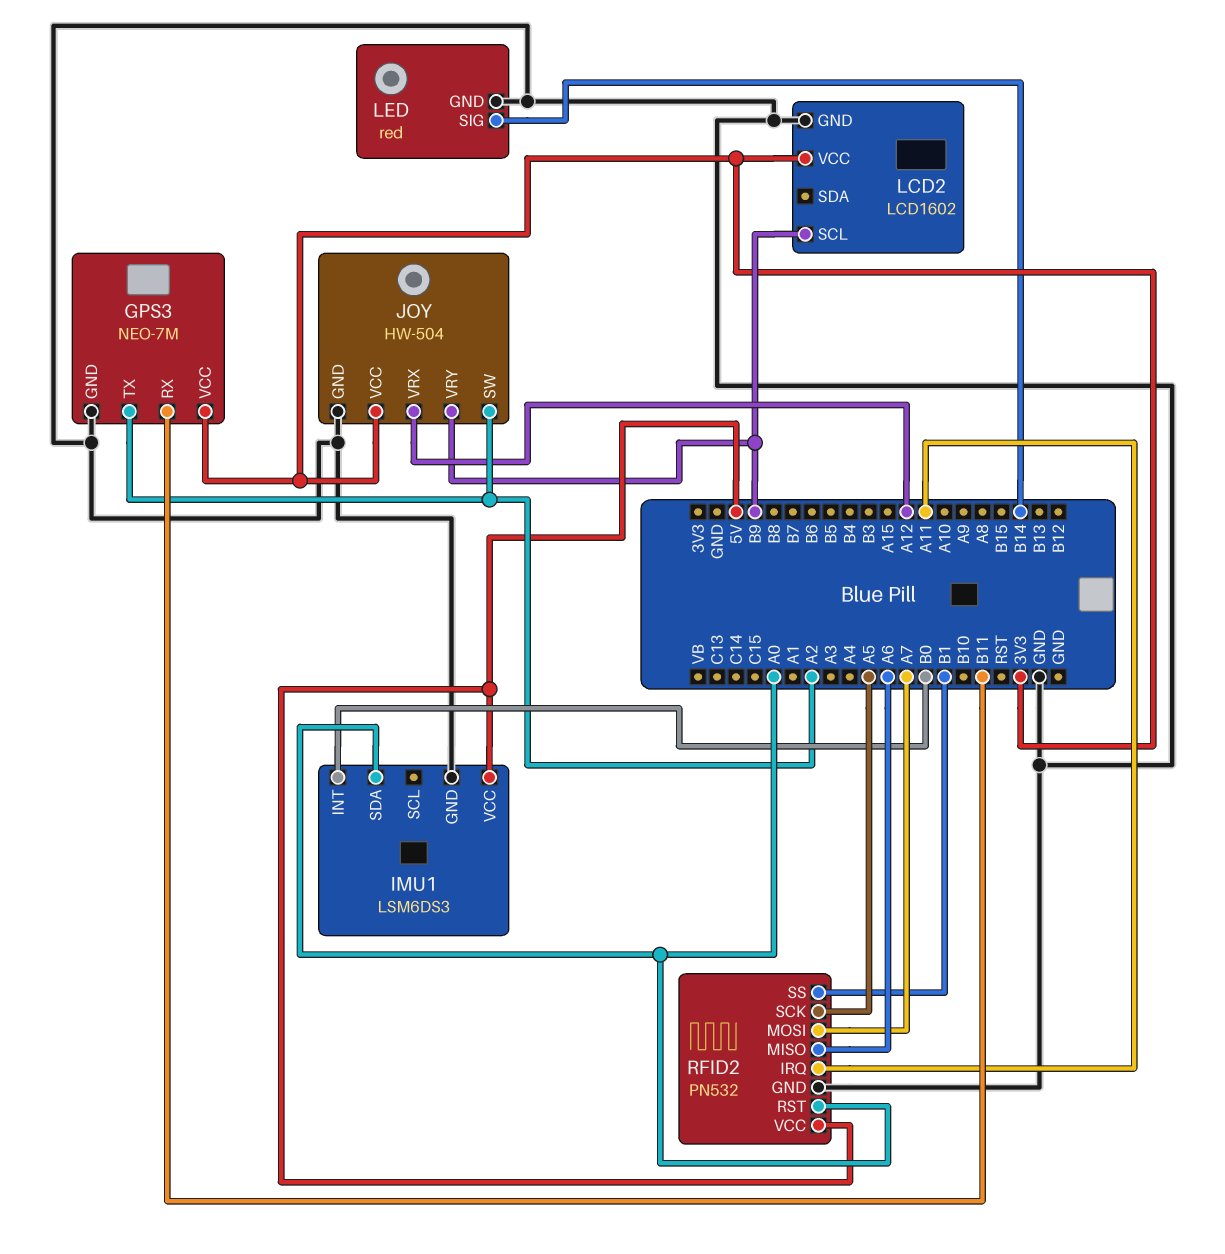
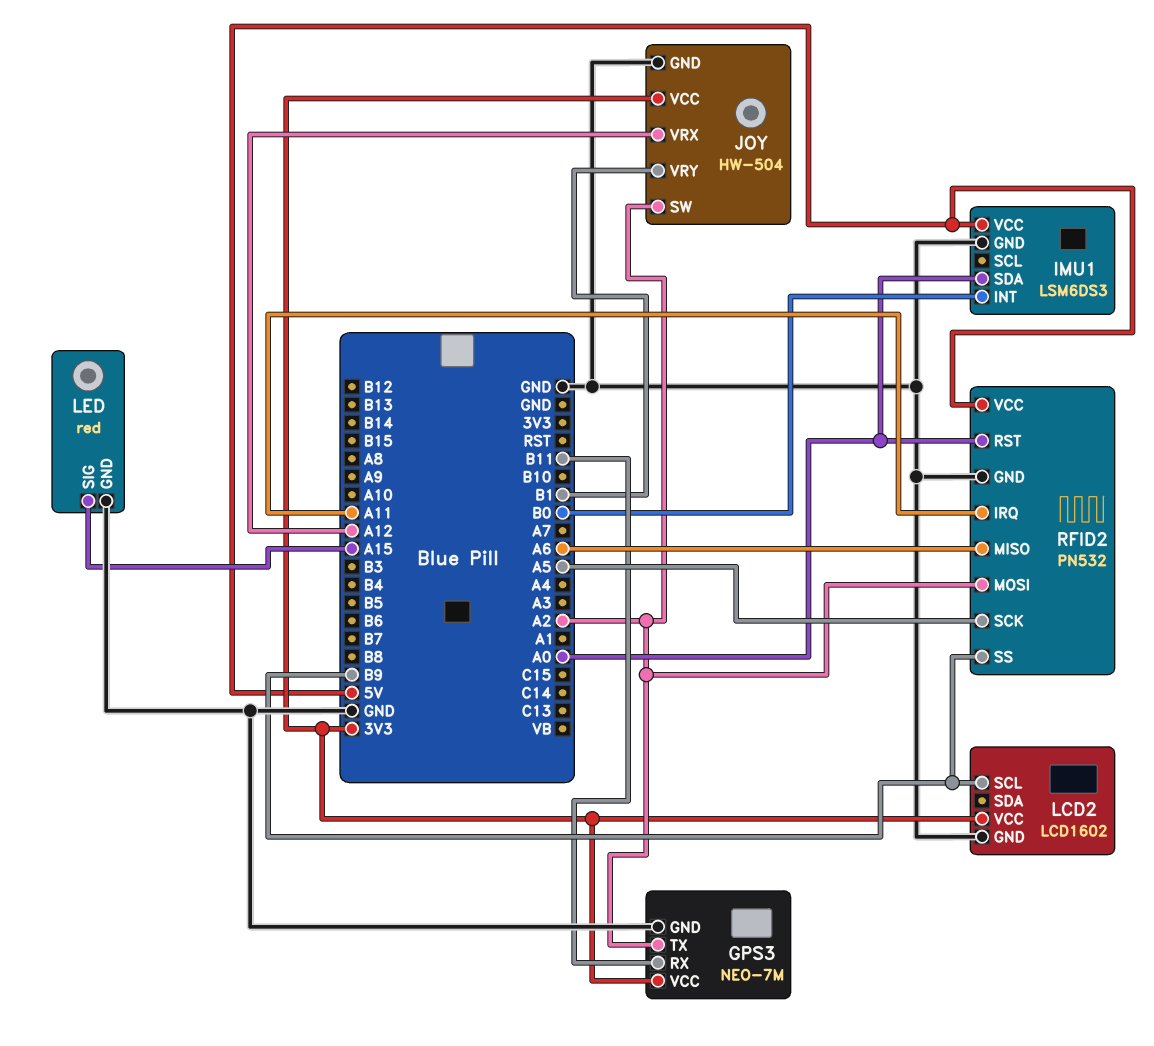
JOY pin VRY: B9 -> B1
LED pin SIG: B14 -> A15
RFID2 pin MOSI: A7 -> A2
RFID2 pin SS: B1 -> B9

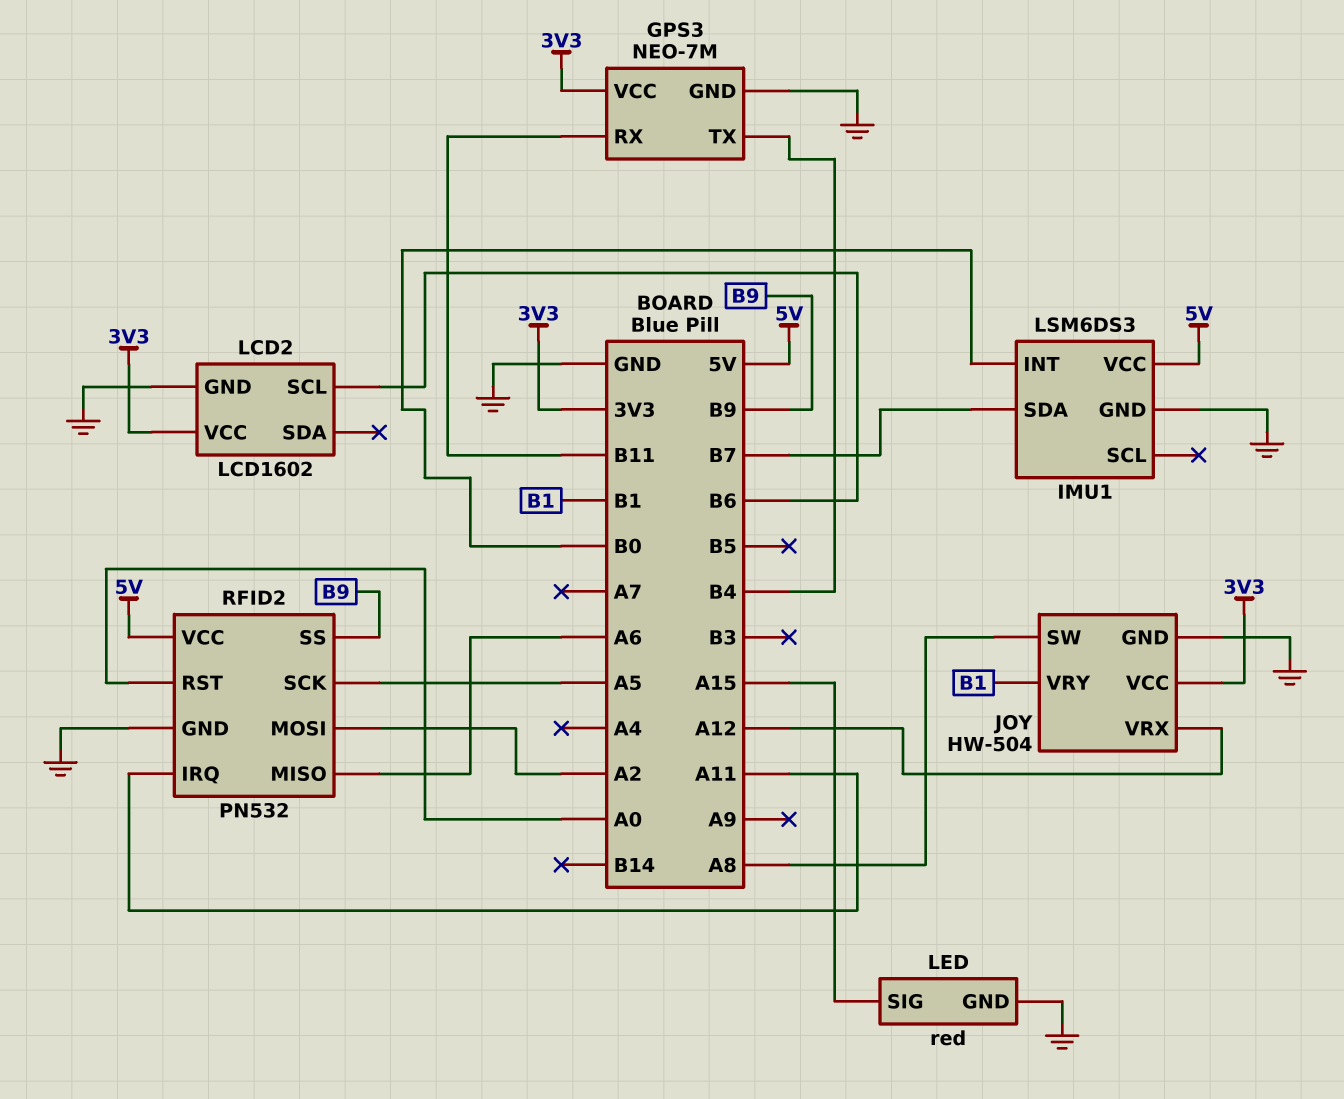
GPS3 pin TX: A2 -> B4
IMU1 pin SDA: A0 -> B7
JOY pin SW: A2 -> A8
LCD2 pin SCL: B9 -> B6

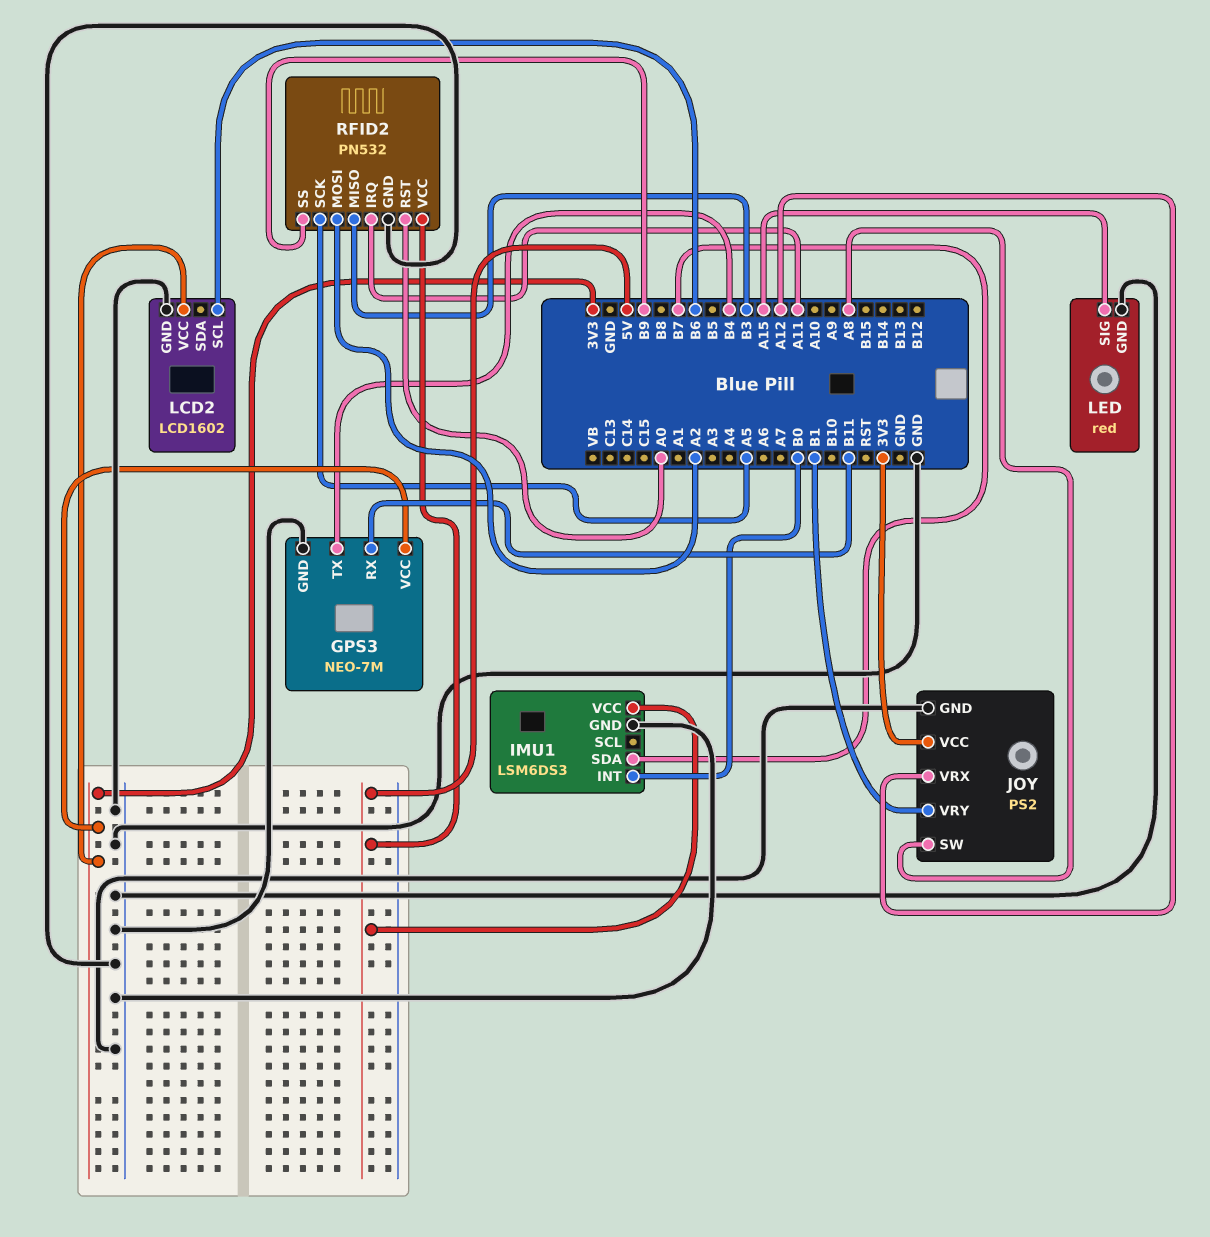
JOY: HW-504 -> PS2
RFID2 pin MISO: A6 -> B3

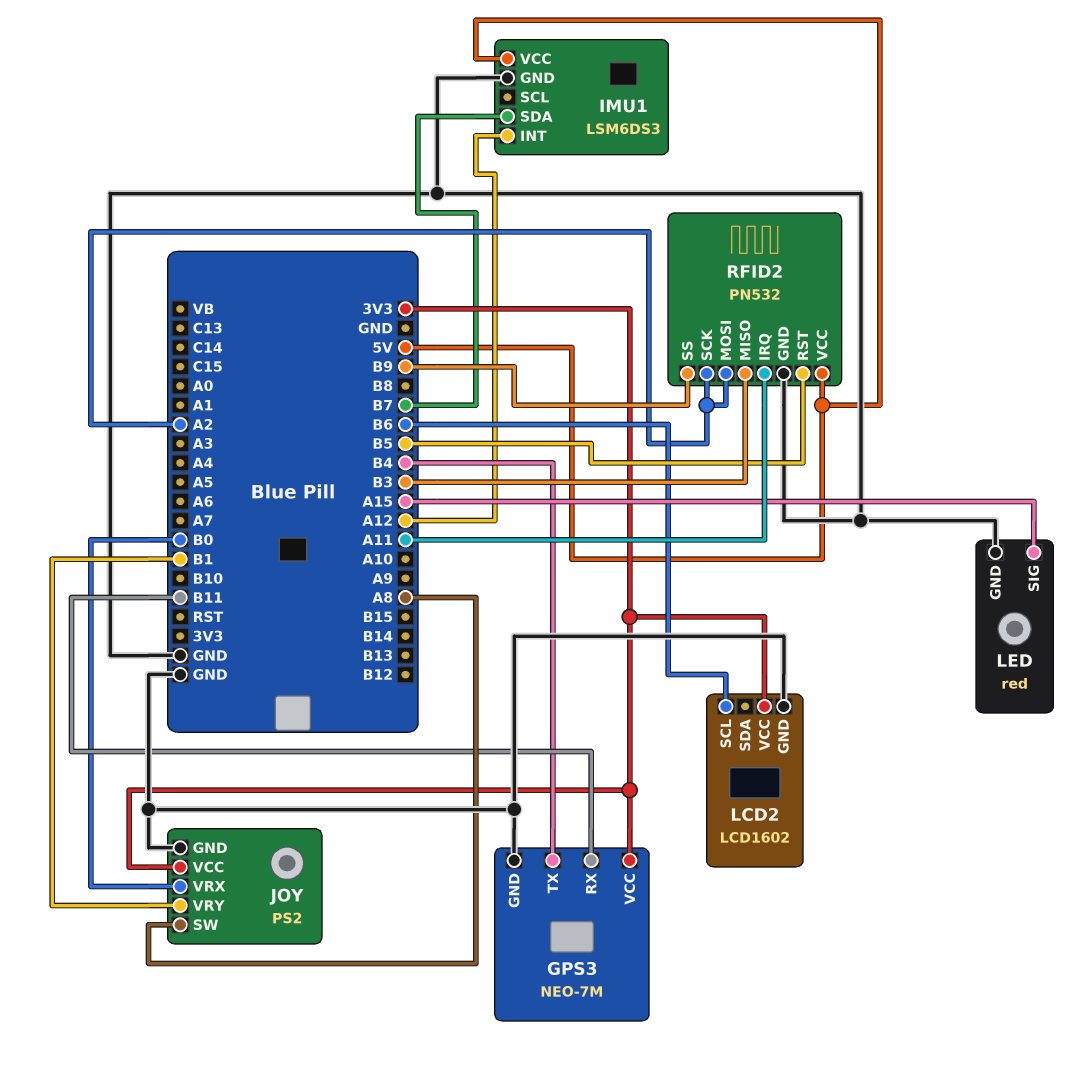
IMU1 pin INT: B0 -> A12
JOY pin VRX: A12 -> B0
RFID2 pin RST: A0 -> B5
RFID2 pin SCK: A5 -> A2

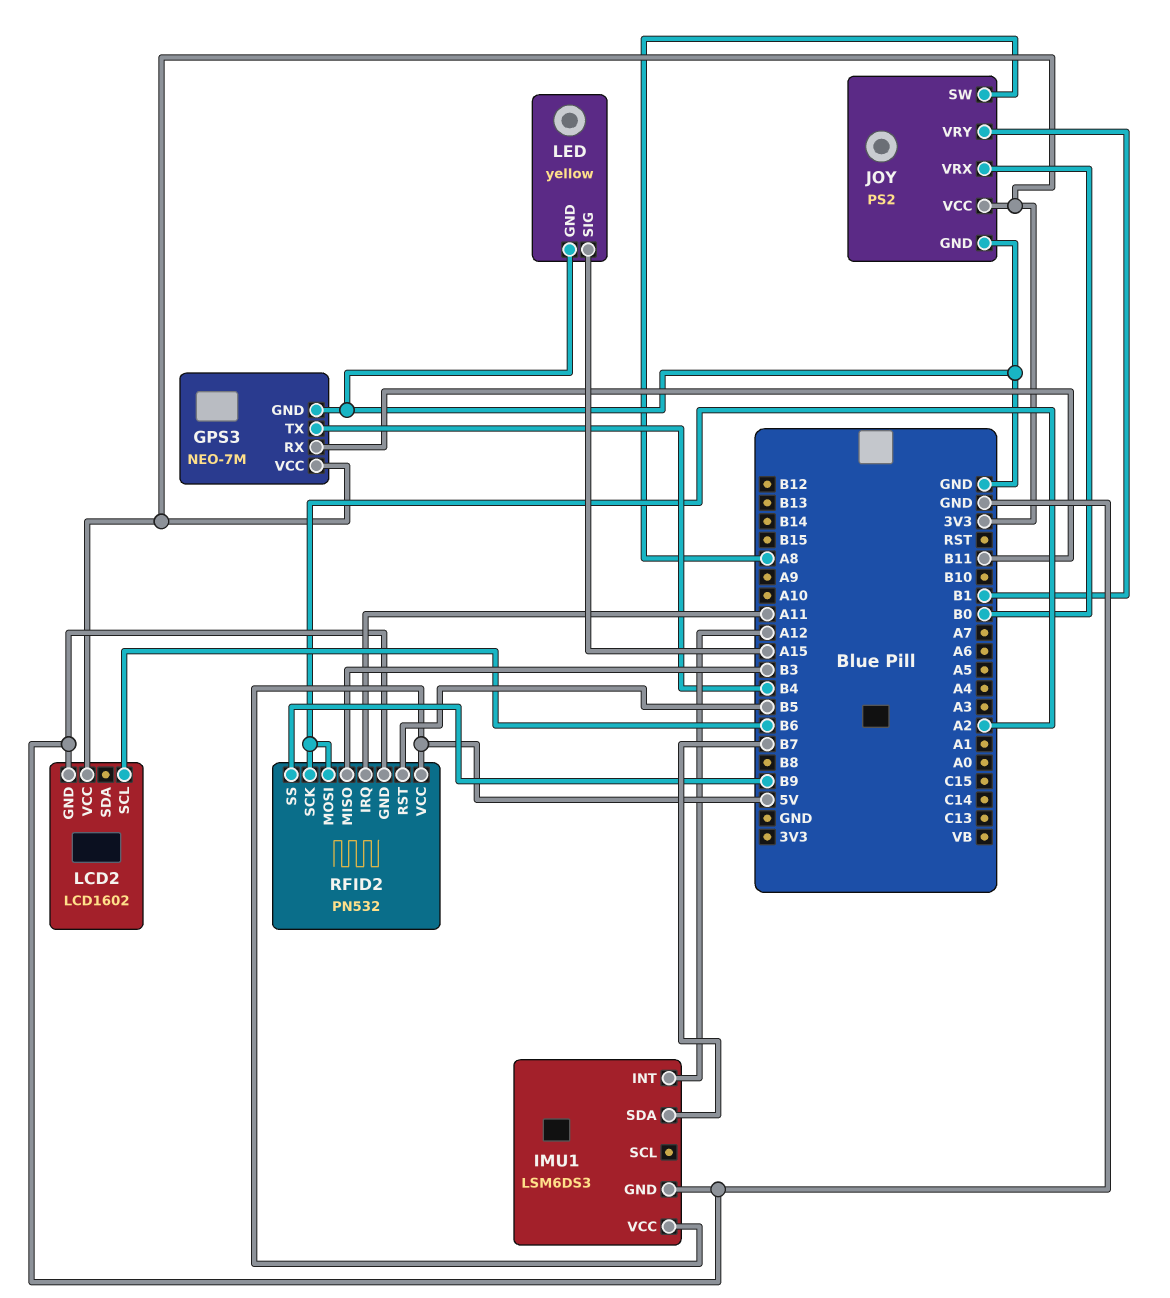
LED: red -> yellow

